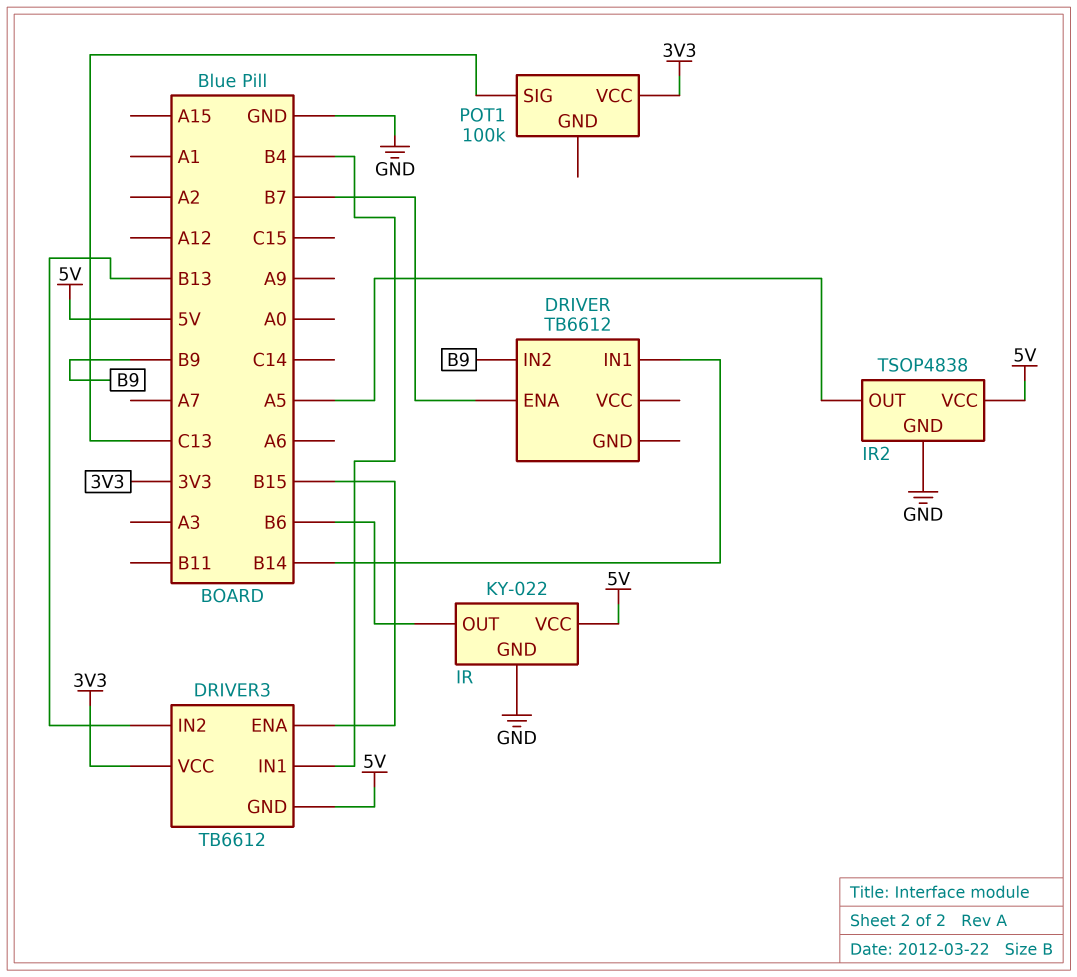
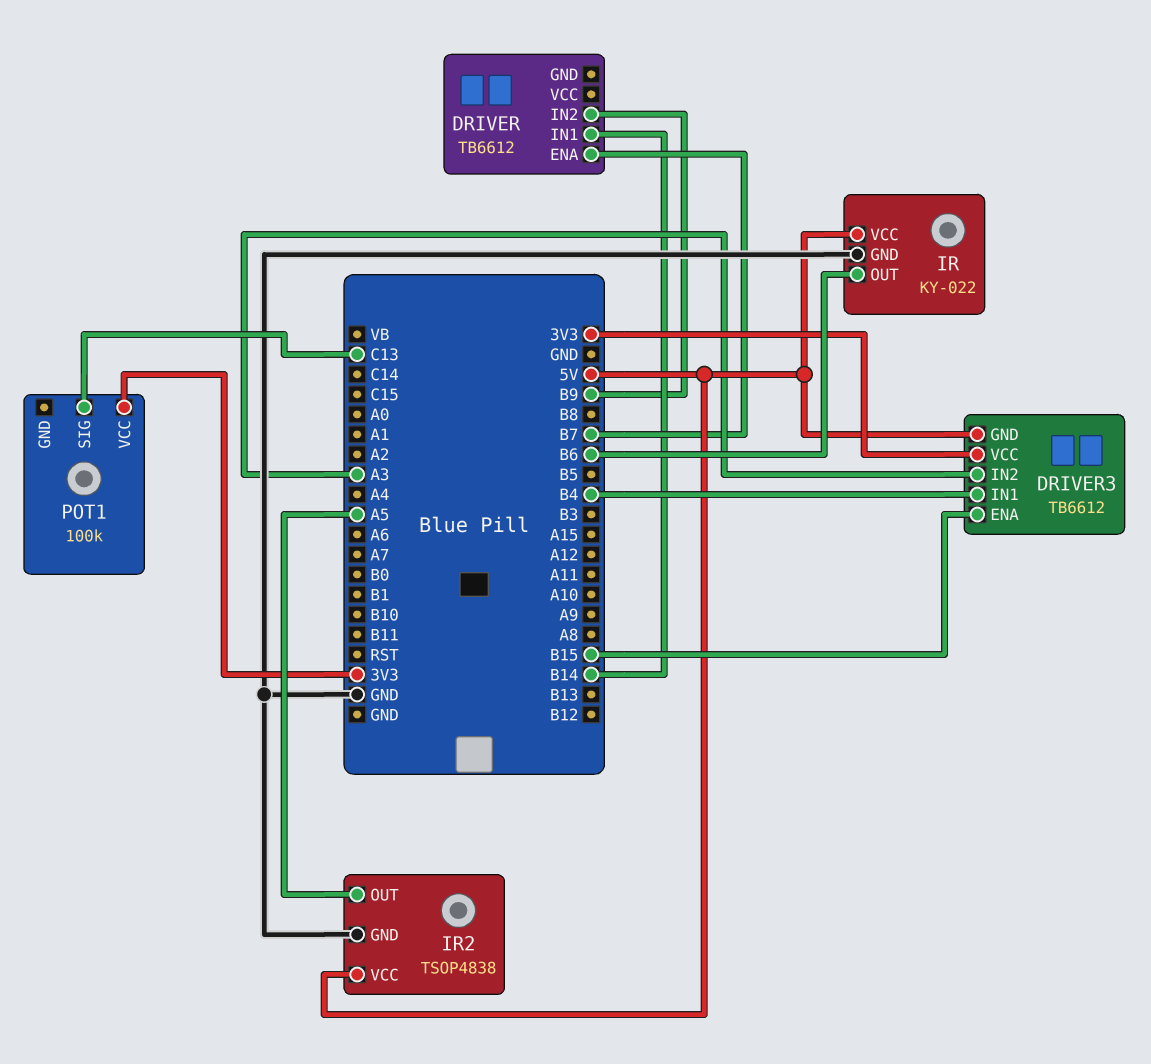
DRIVER3 pin IN2: B13 -> A3

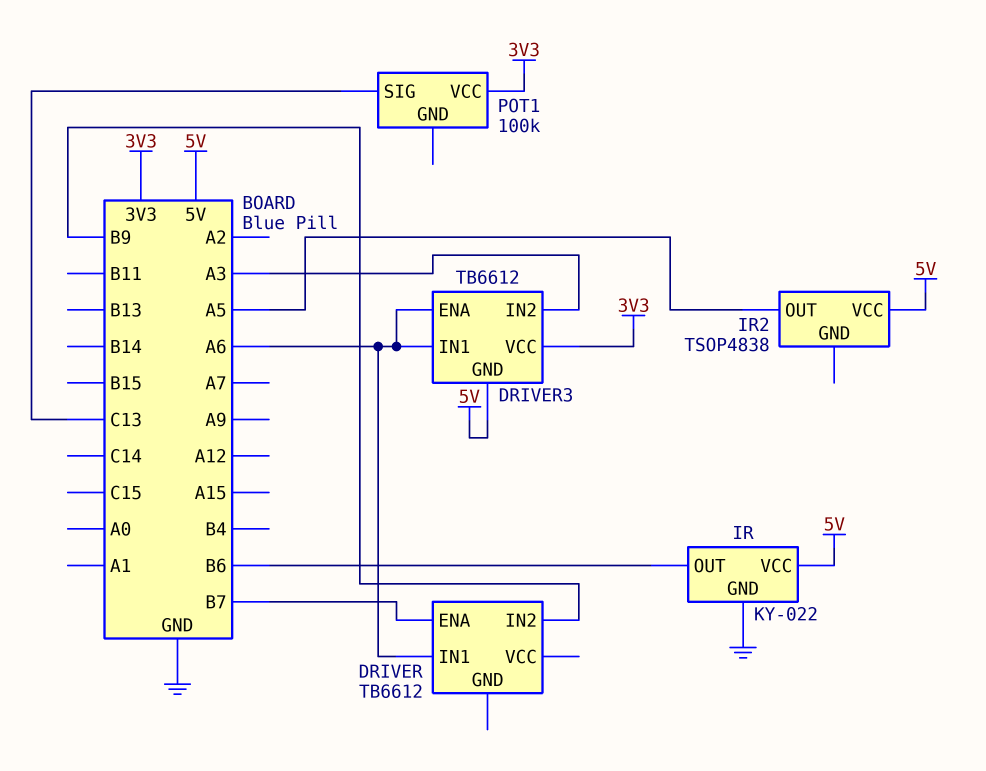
DRIVER pin IN1: B14 -> A6
DRIVER3 pin ENA: B15 -> A6
DRIVER3 pin IN1: B4 -> A6
IR2 pin GND: GND -> none

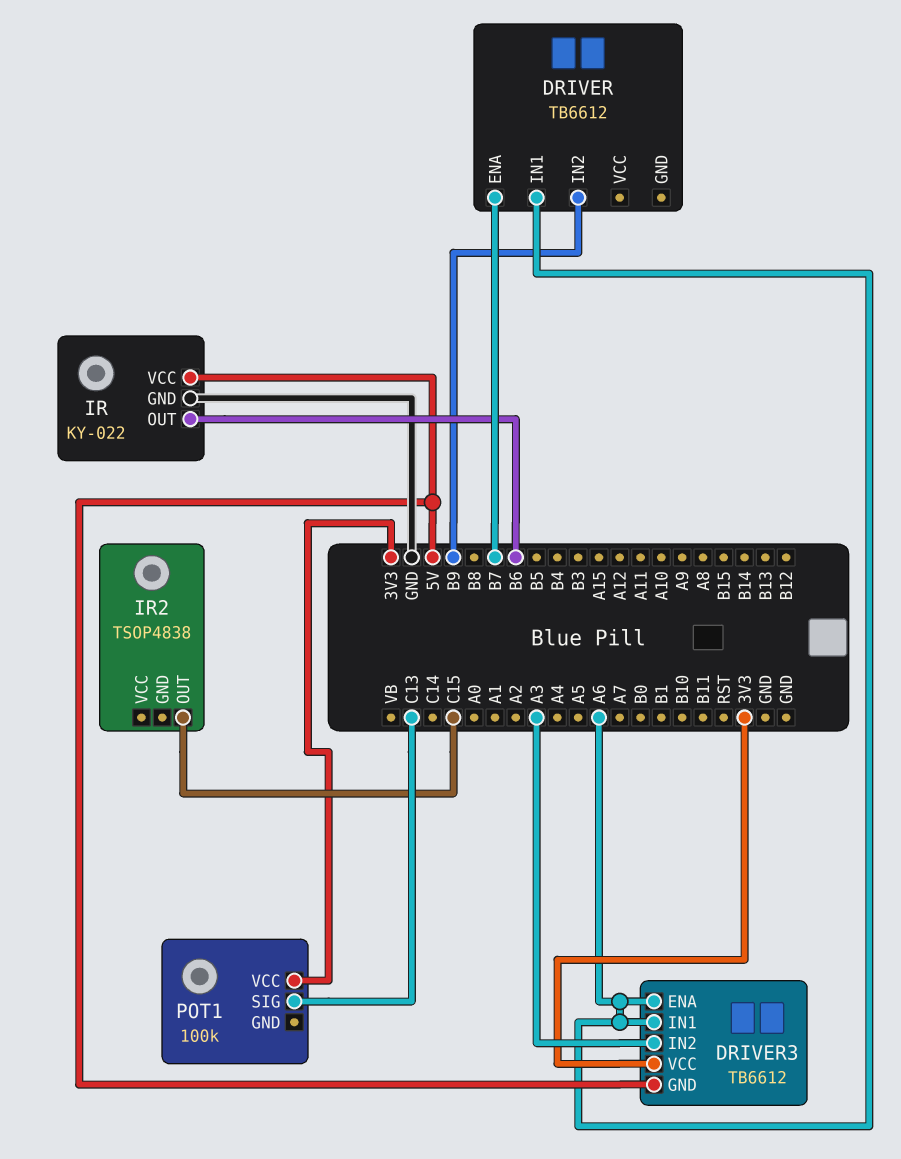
IR2 pin OUT: A5 -> C15
IR2 pin VCC: 5V -> none

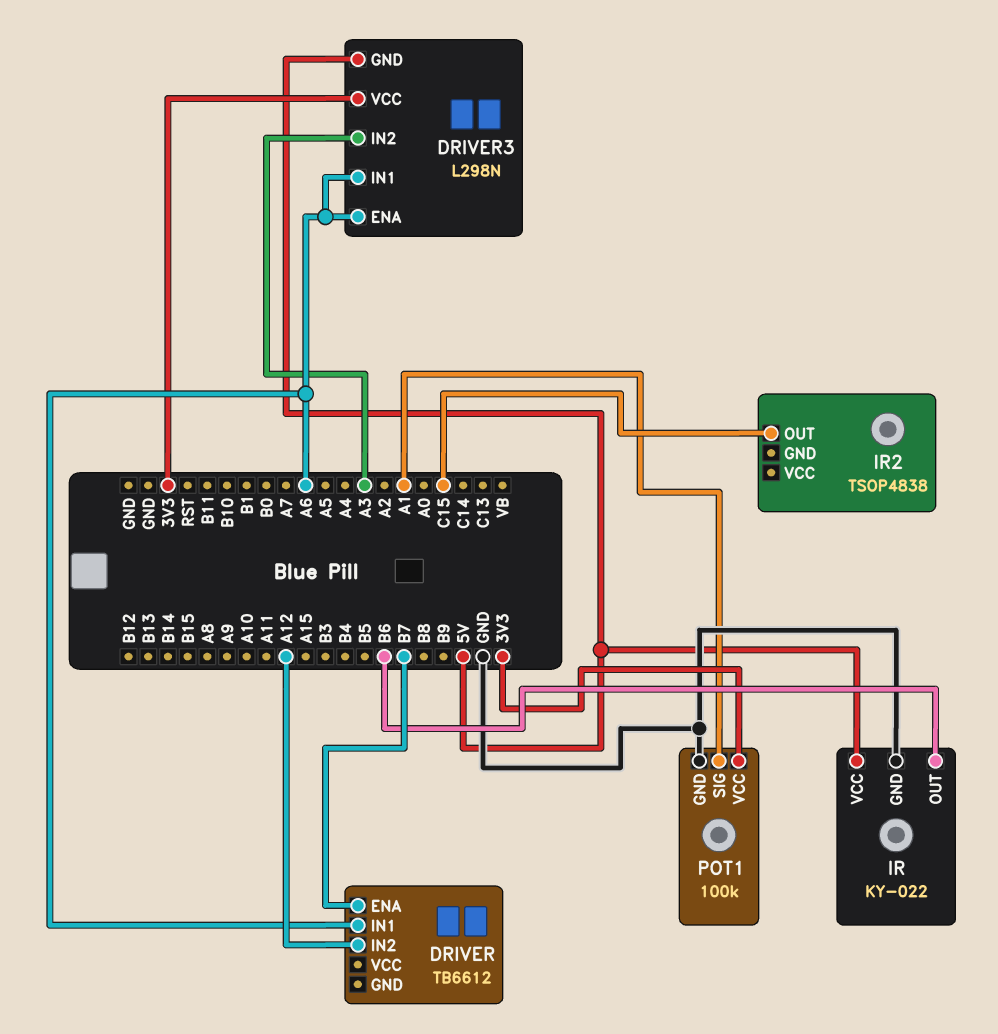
DRIVER pin IN2: B9 -> A12
DRIVER3: TB6612 -> L298N
POT1 pin GND: none -> GND
POT1 pin SIG: C13 -> A1

